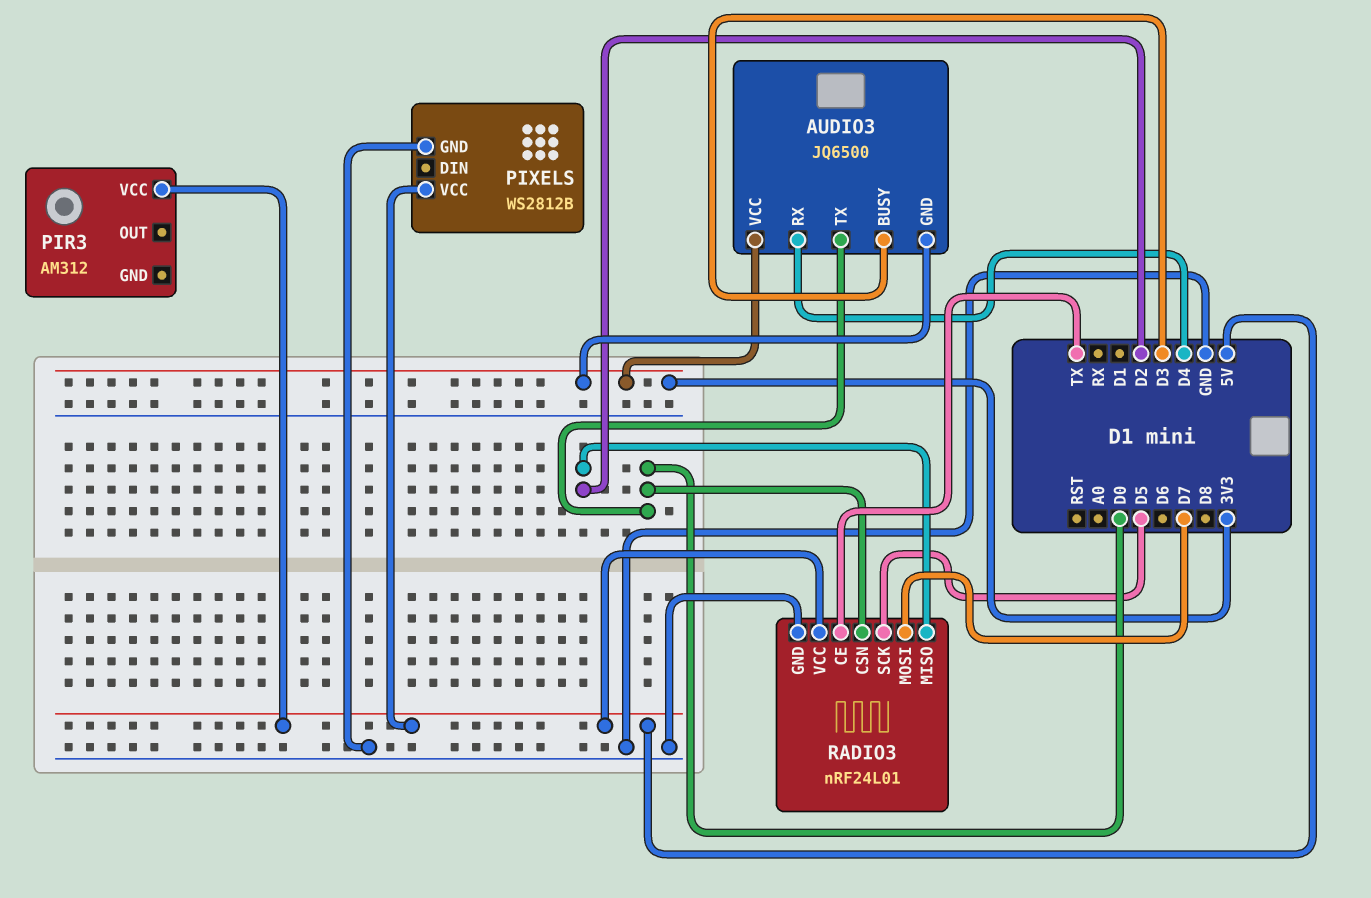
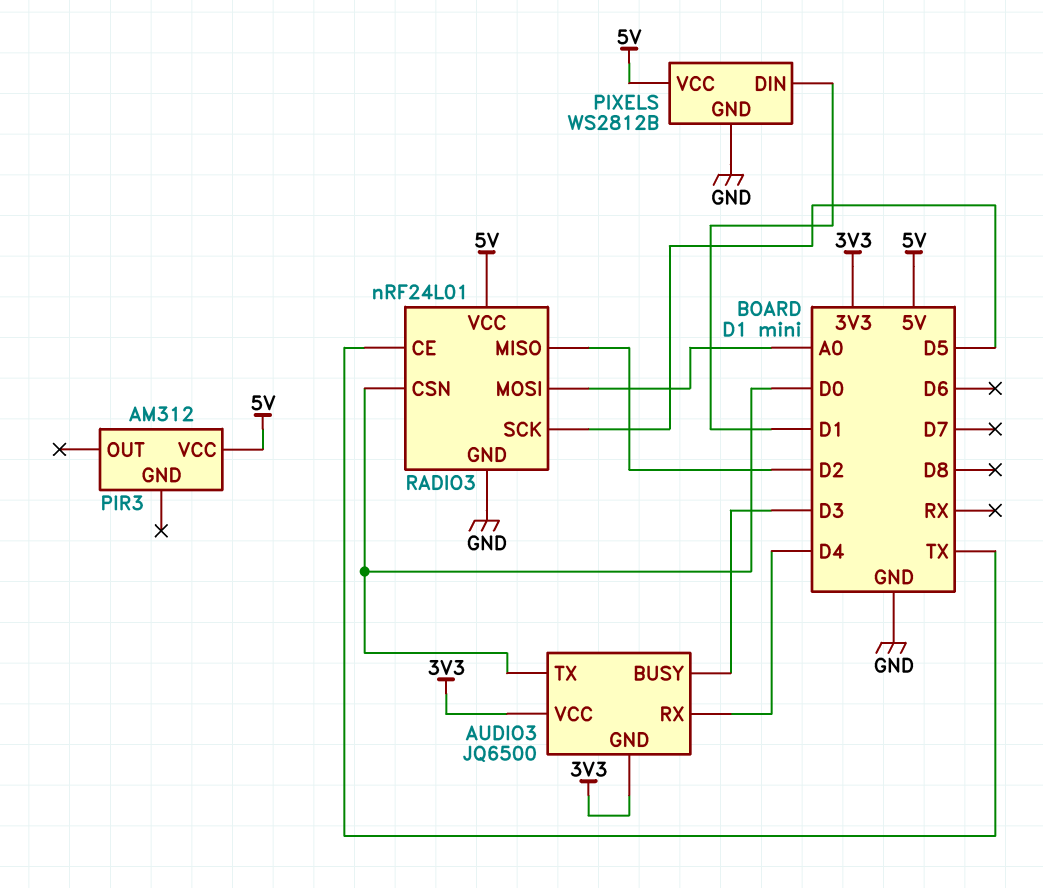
PIXELS pin DIN: none -> D1
RADIO3 pin MOSI: D7 -> A0

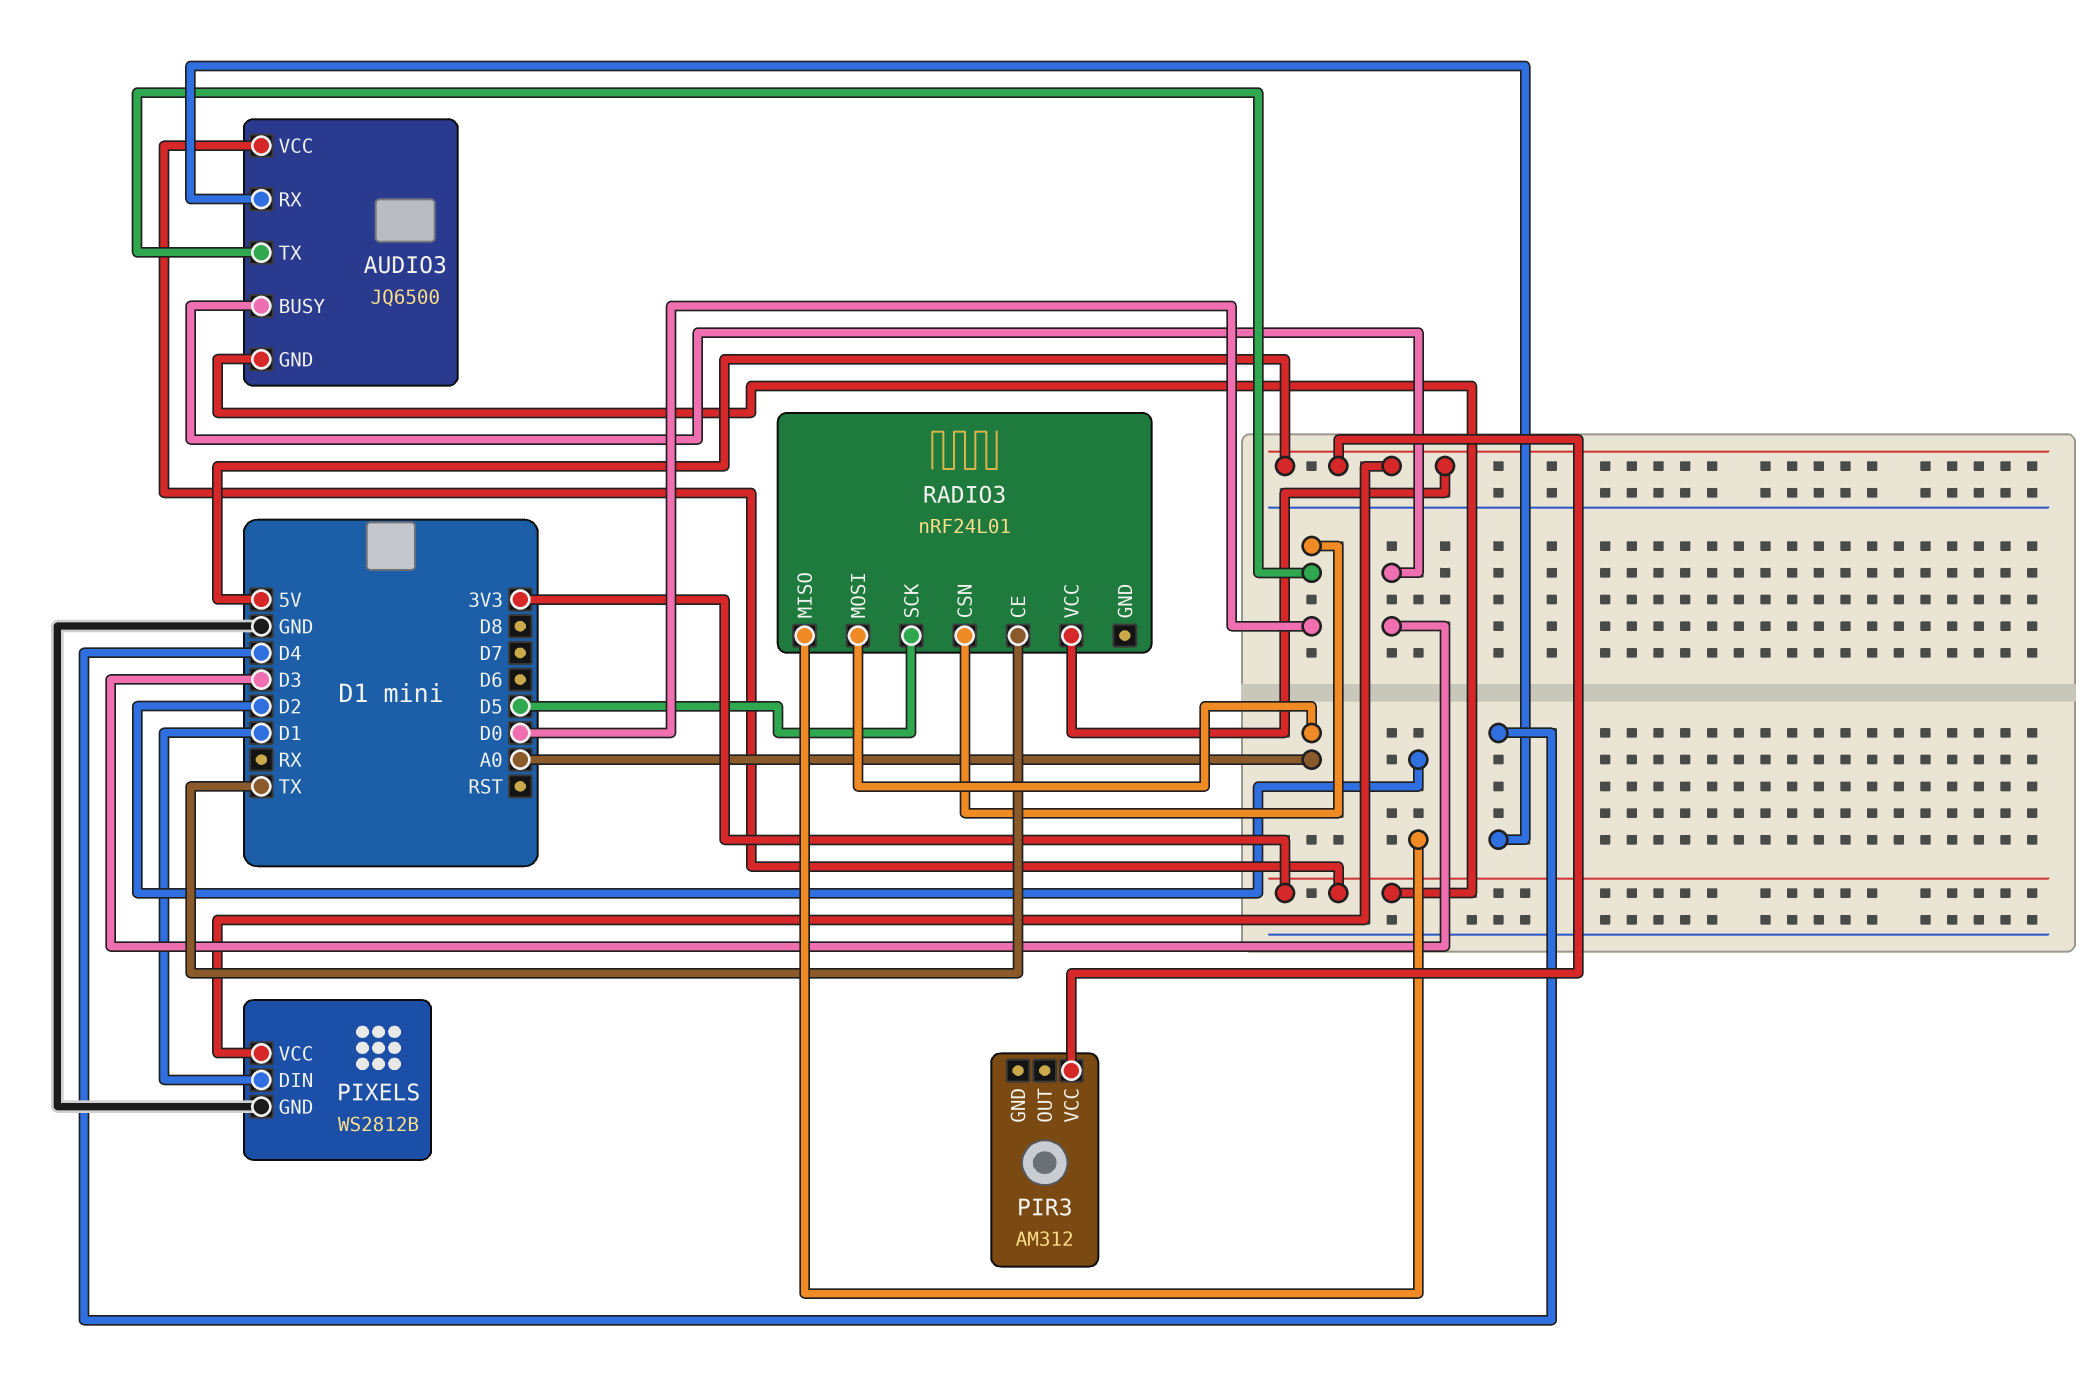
RADIO3 pin GND: GND -> none

